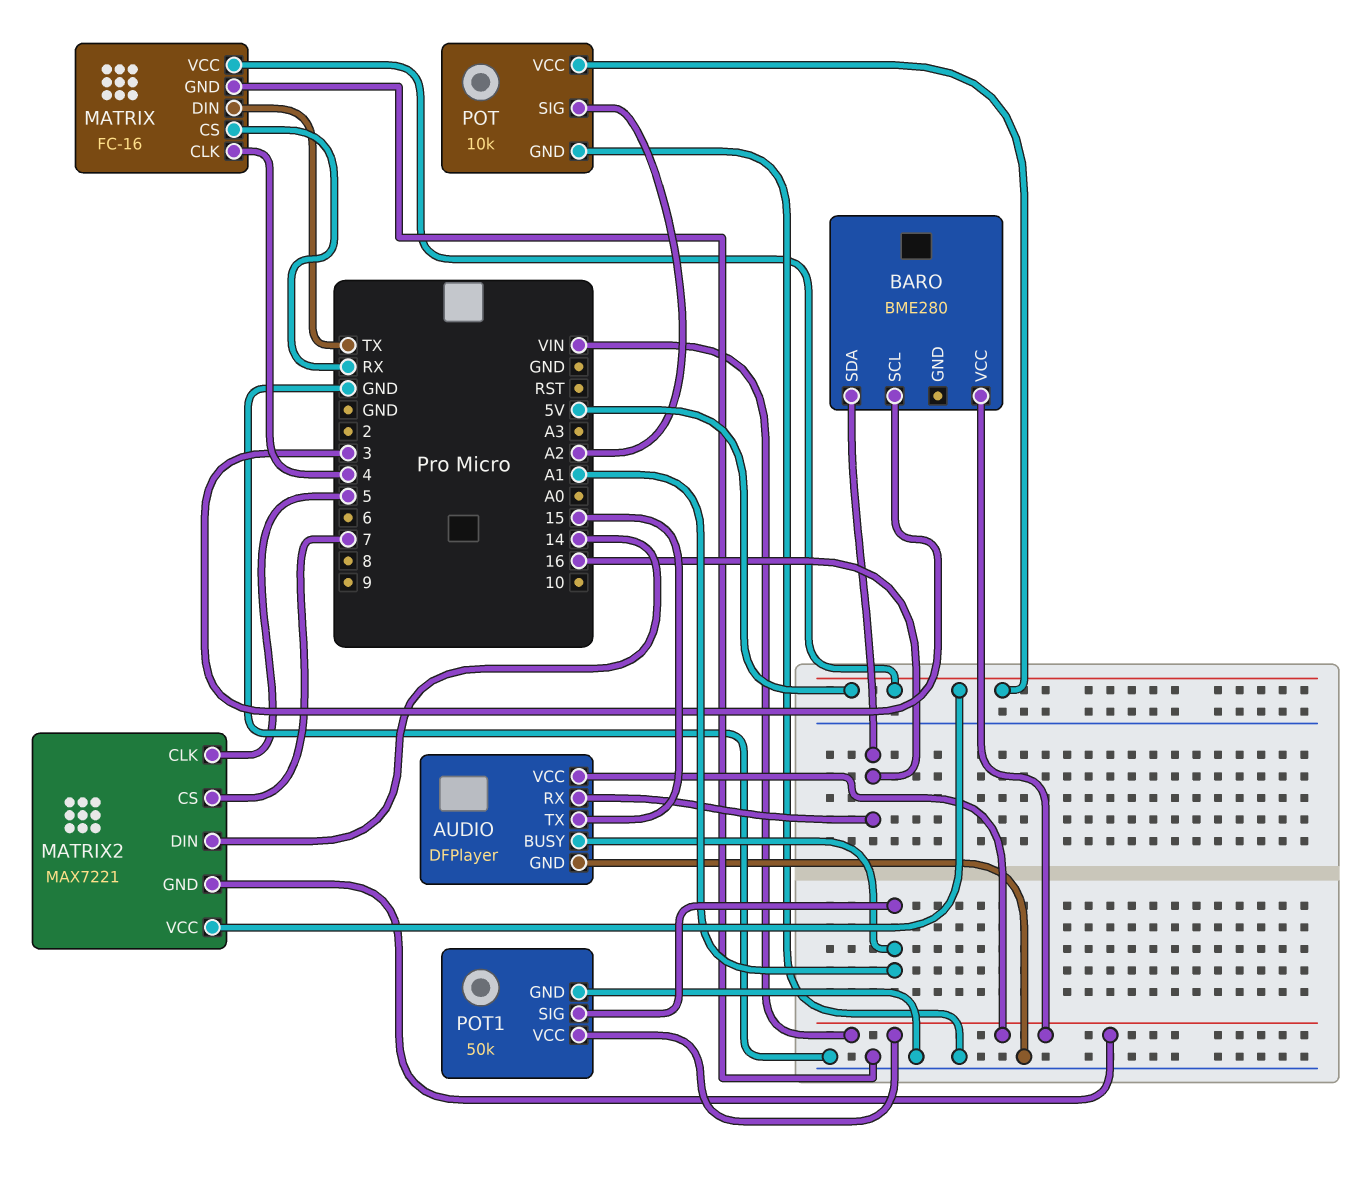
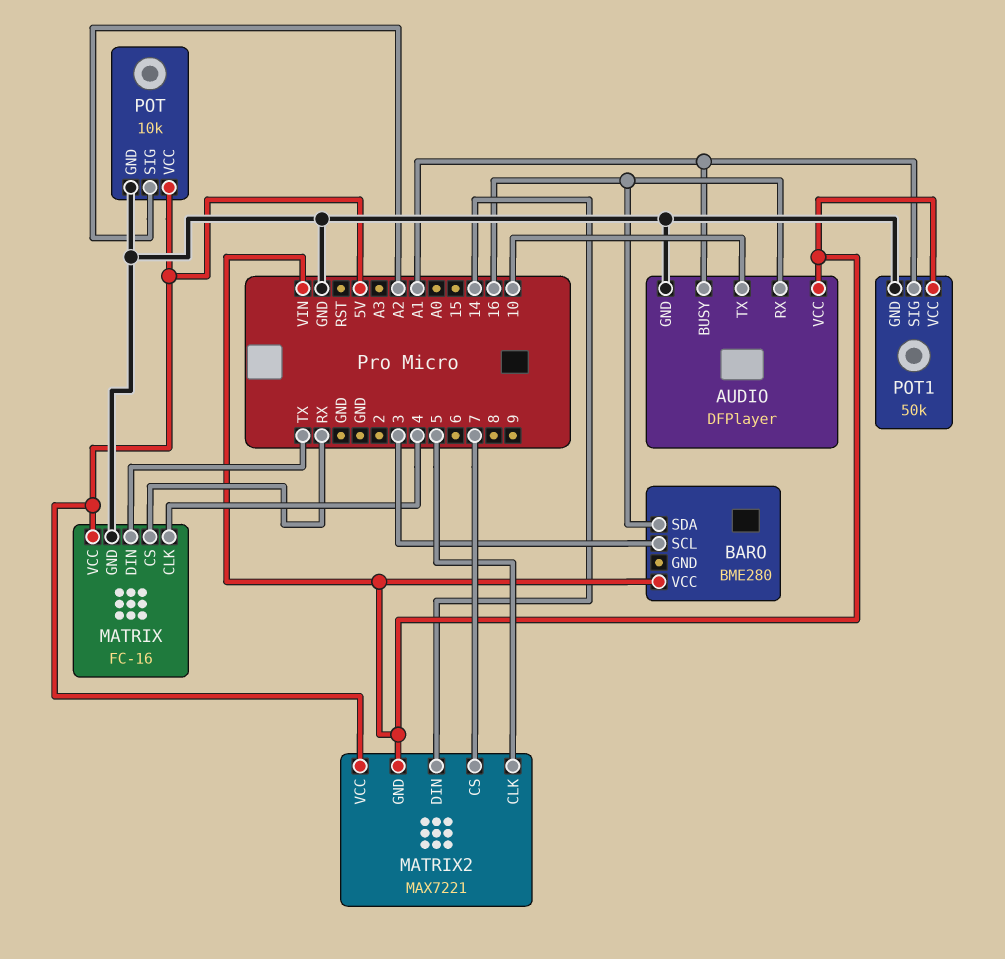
AUDIO pin TX: 15 -> 10

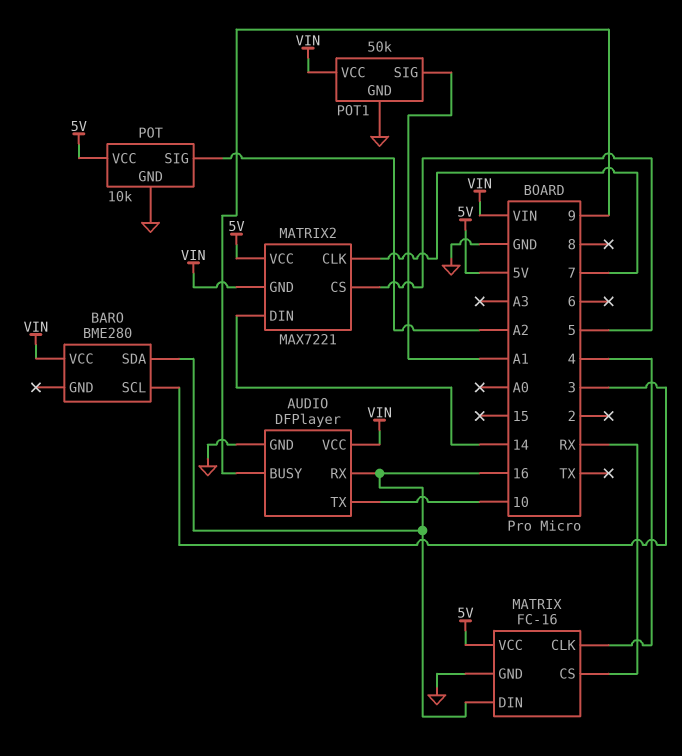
AUDIO pin BUSY: A1 -> 9
MATRIX pin DIN: TX -> 16
MATRIX2 pin CLK: 5 -> 7
MATRIX2 pin CS: 7 -> 5

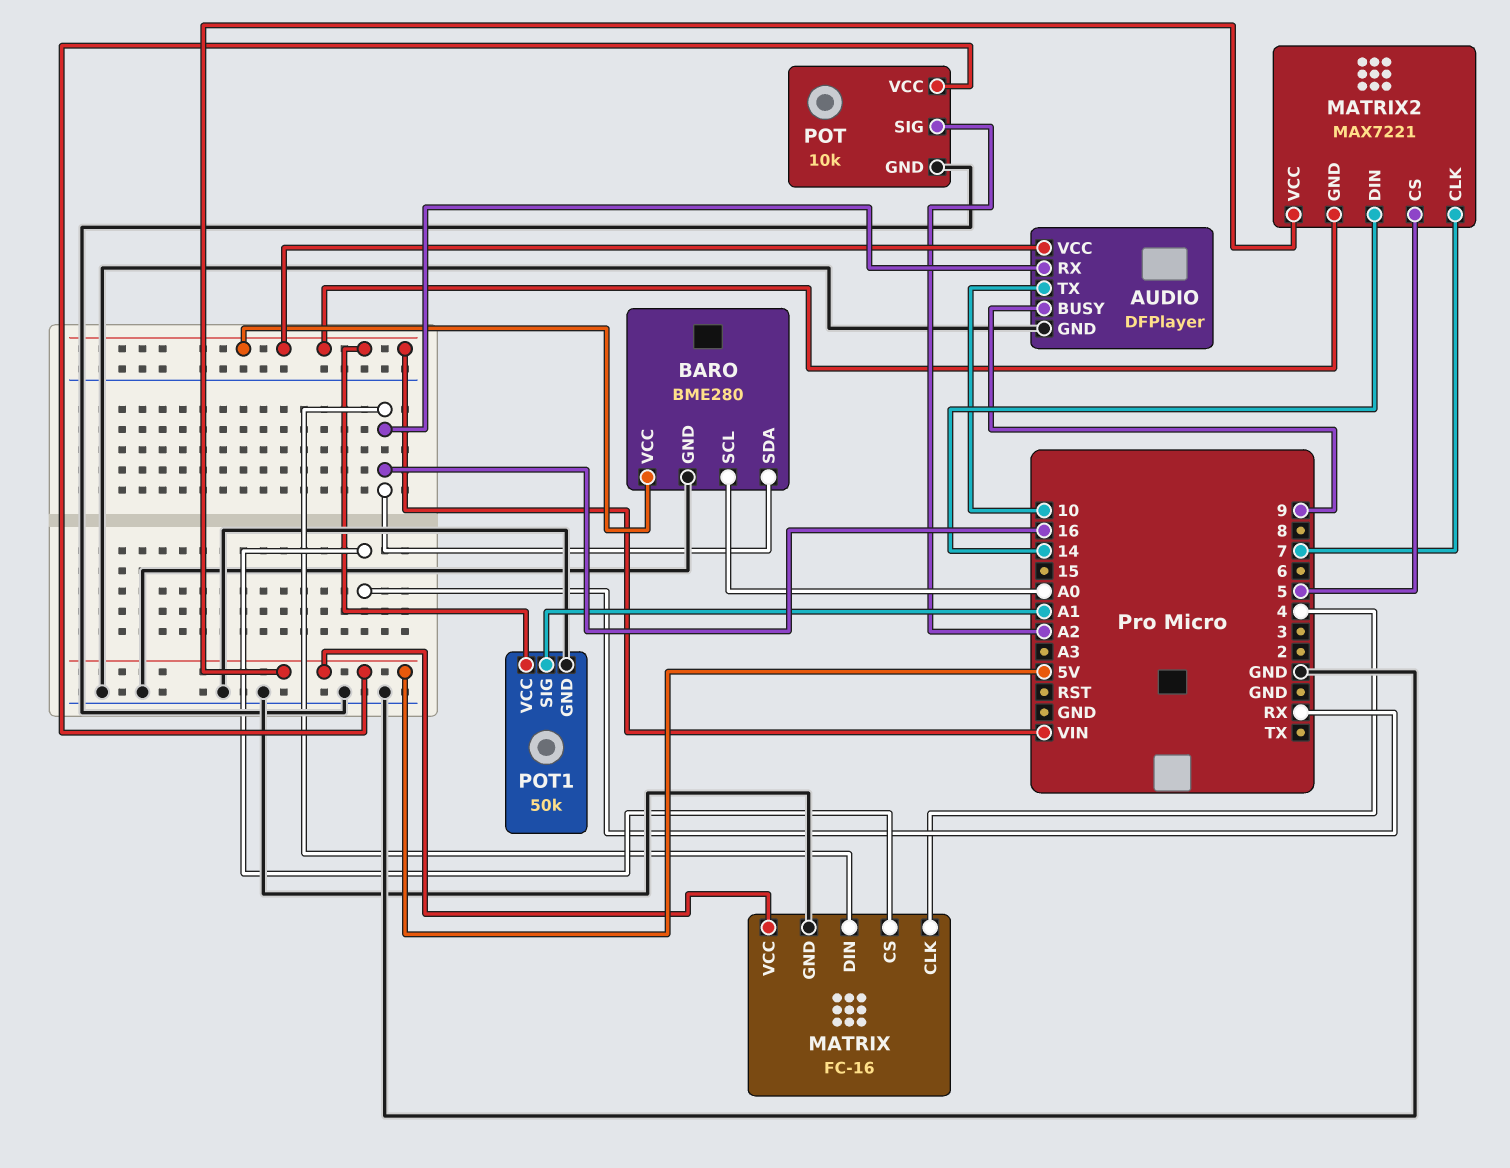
BARO pin GND: none -> GND
BARO pin SCL: 3 -> A0

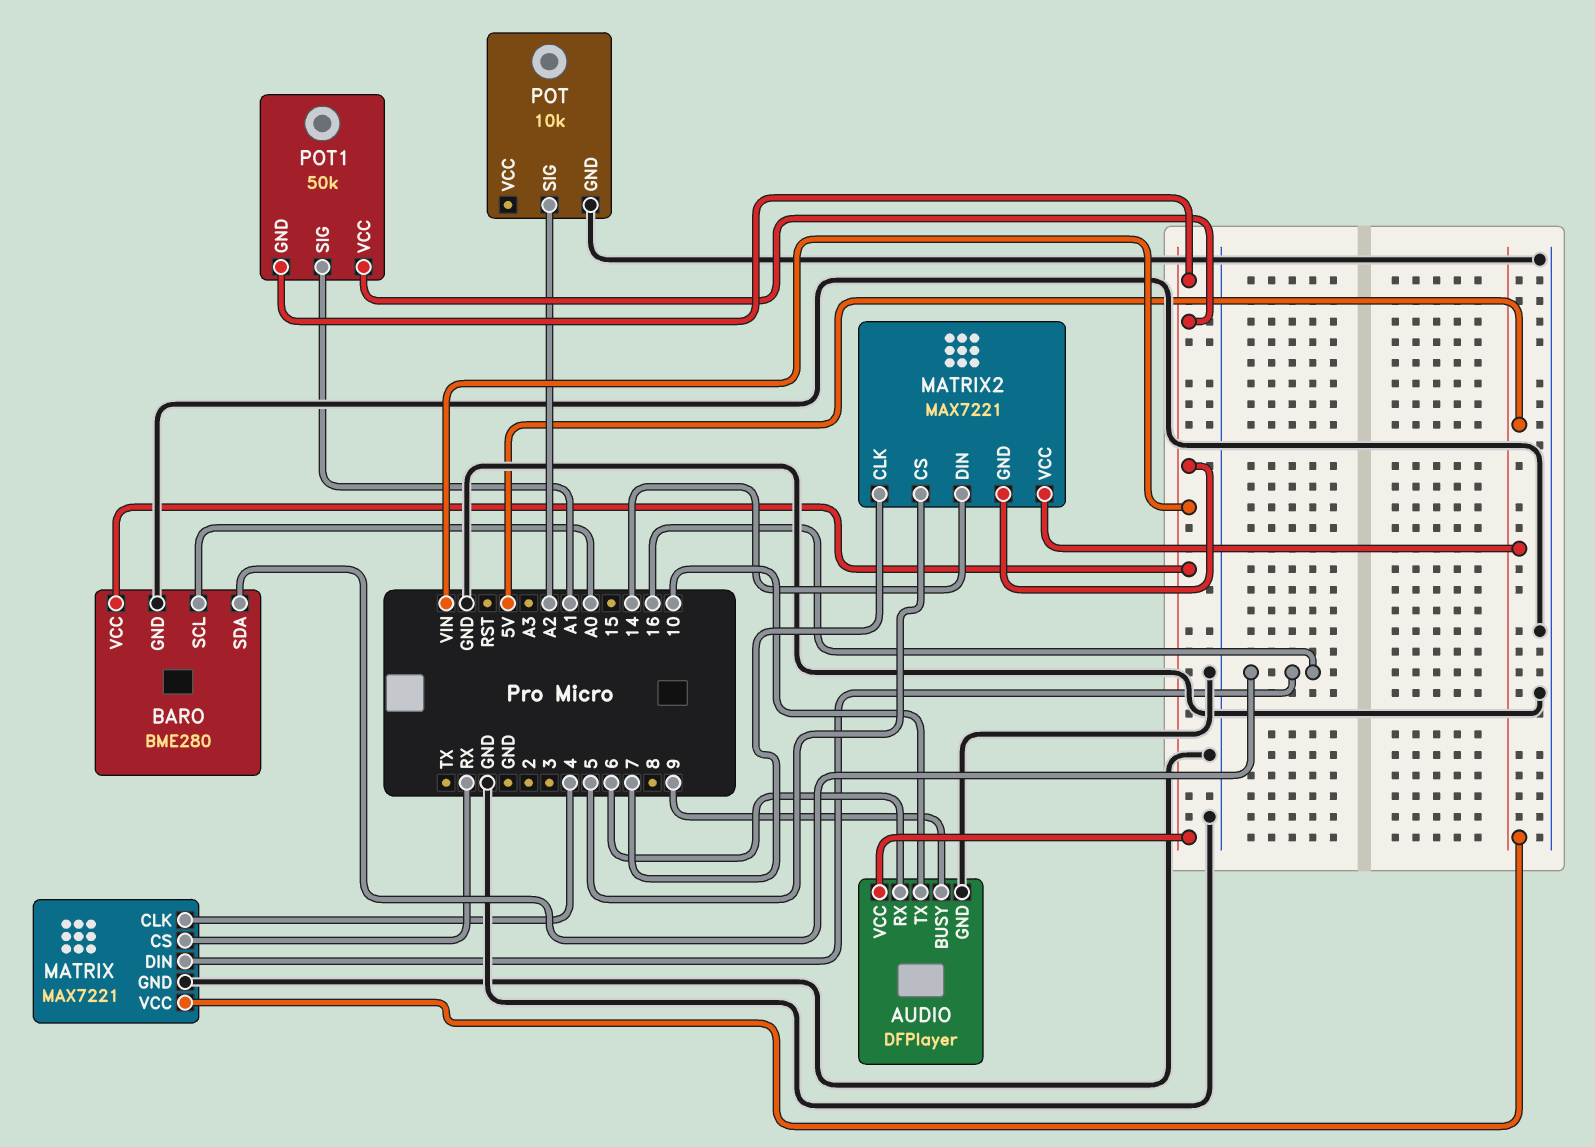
AUDIO pin RX: 16 -> 6
MATRIX: FC-16 -> MAX7221
POT pin VCC: 5V -> none
POT1 pin GND: GND -> VIN

